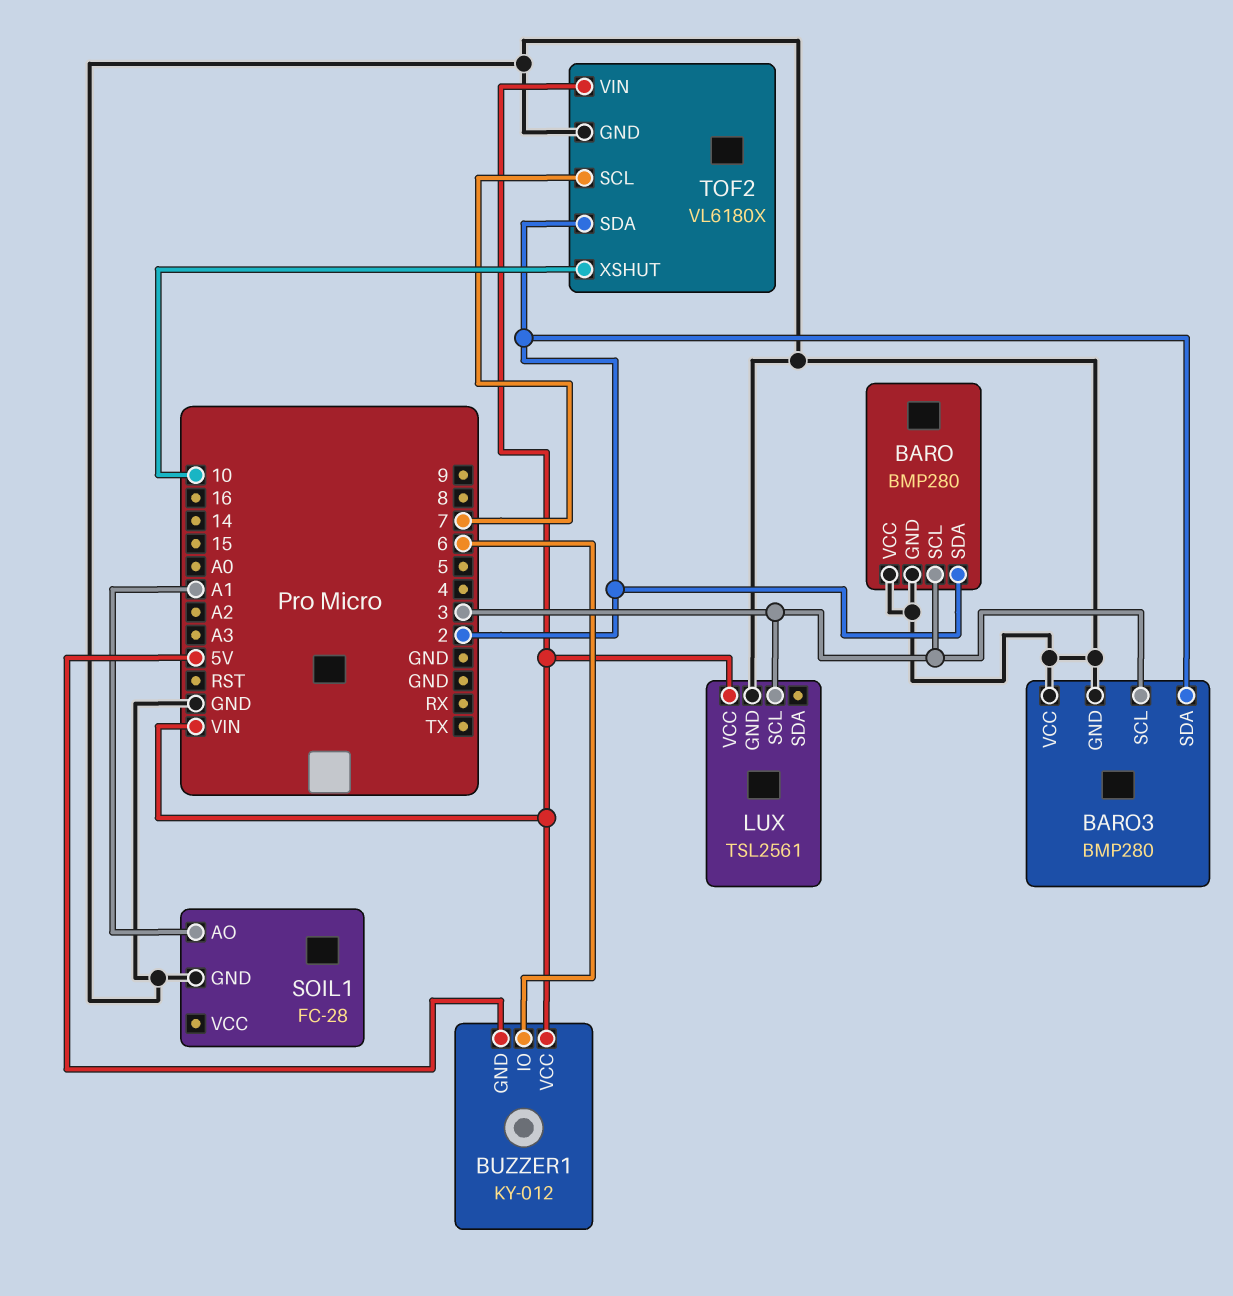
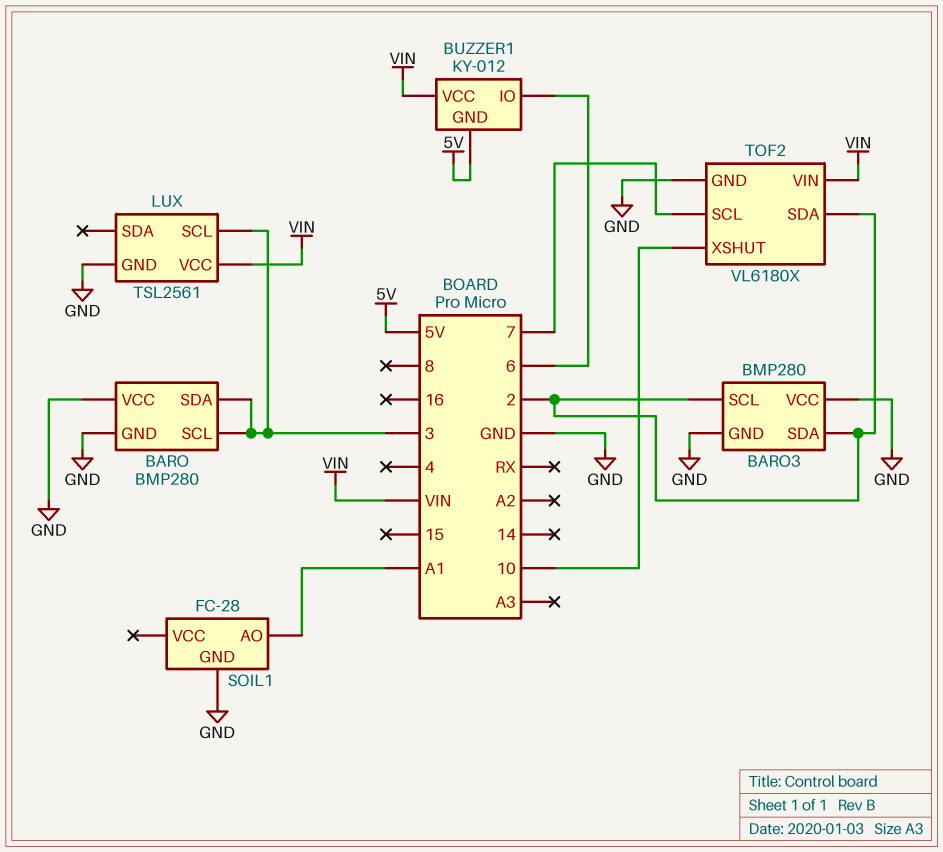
BARO pin SDA: 2 -> 3
BARO3 pin SCL: 3 -> 2

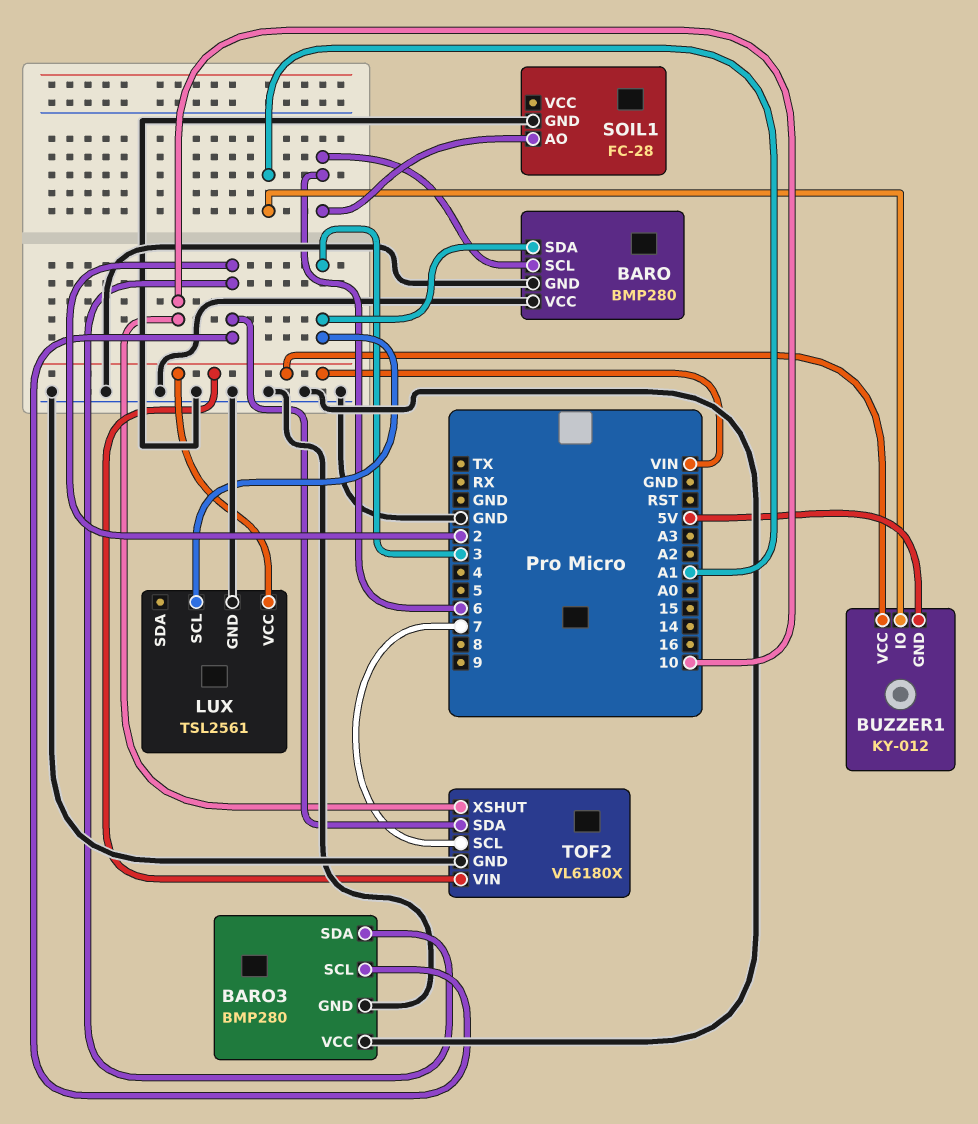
BARO pin SCL: 3 -> 6
BUZZER1 pin IO: 6 -> A1
SOIL1 pin AO: A1 -> 6

